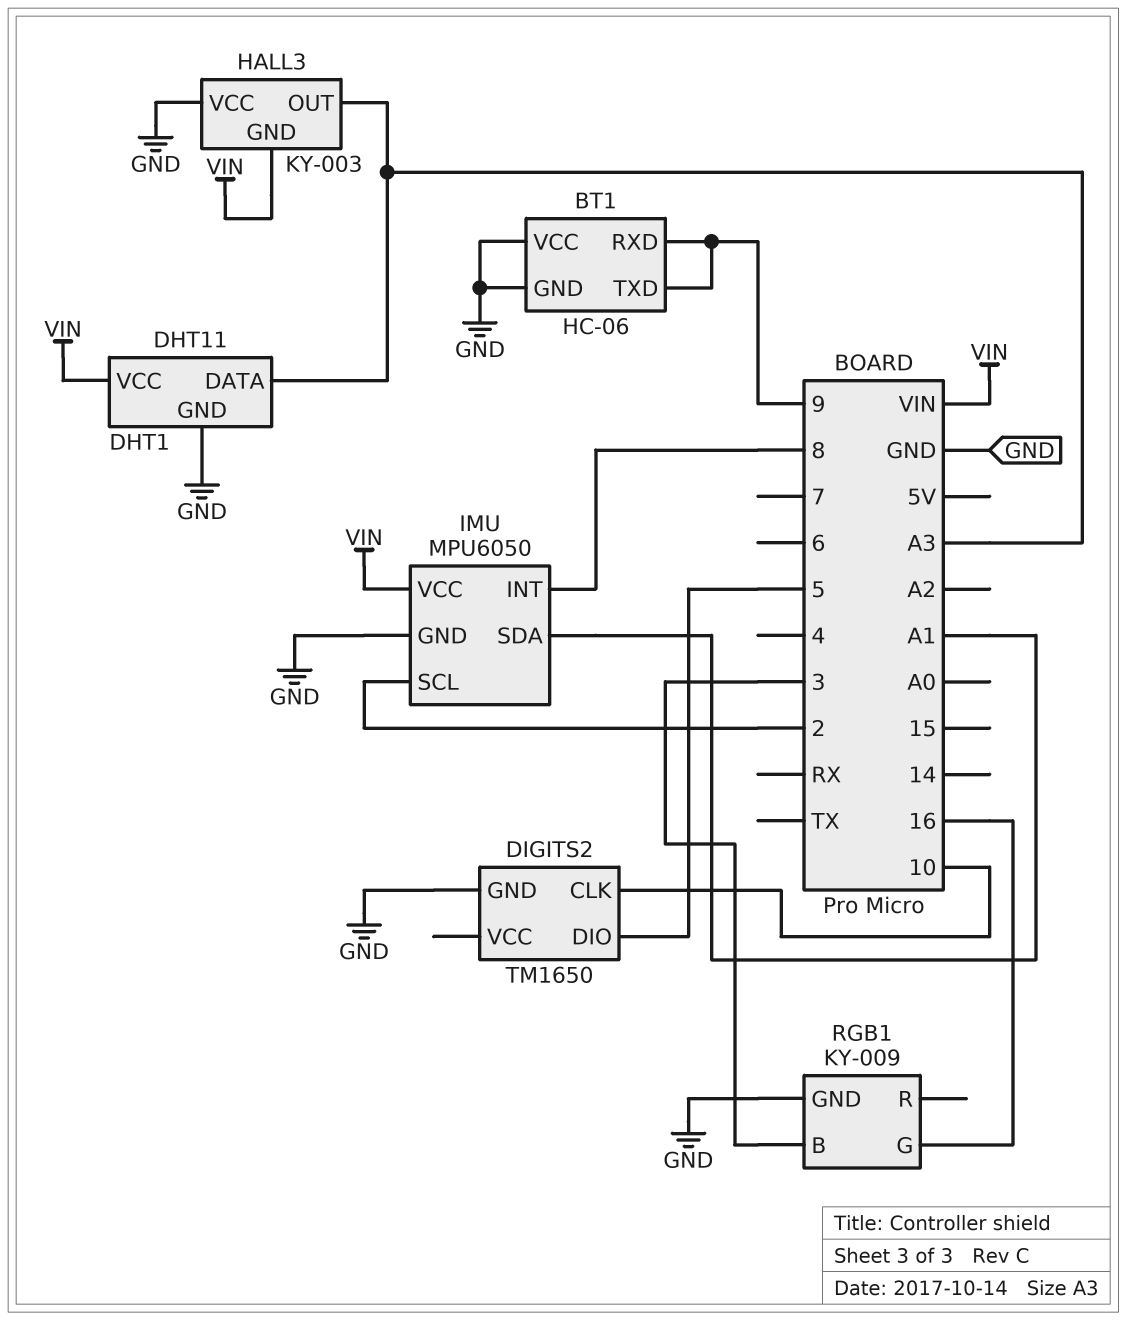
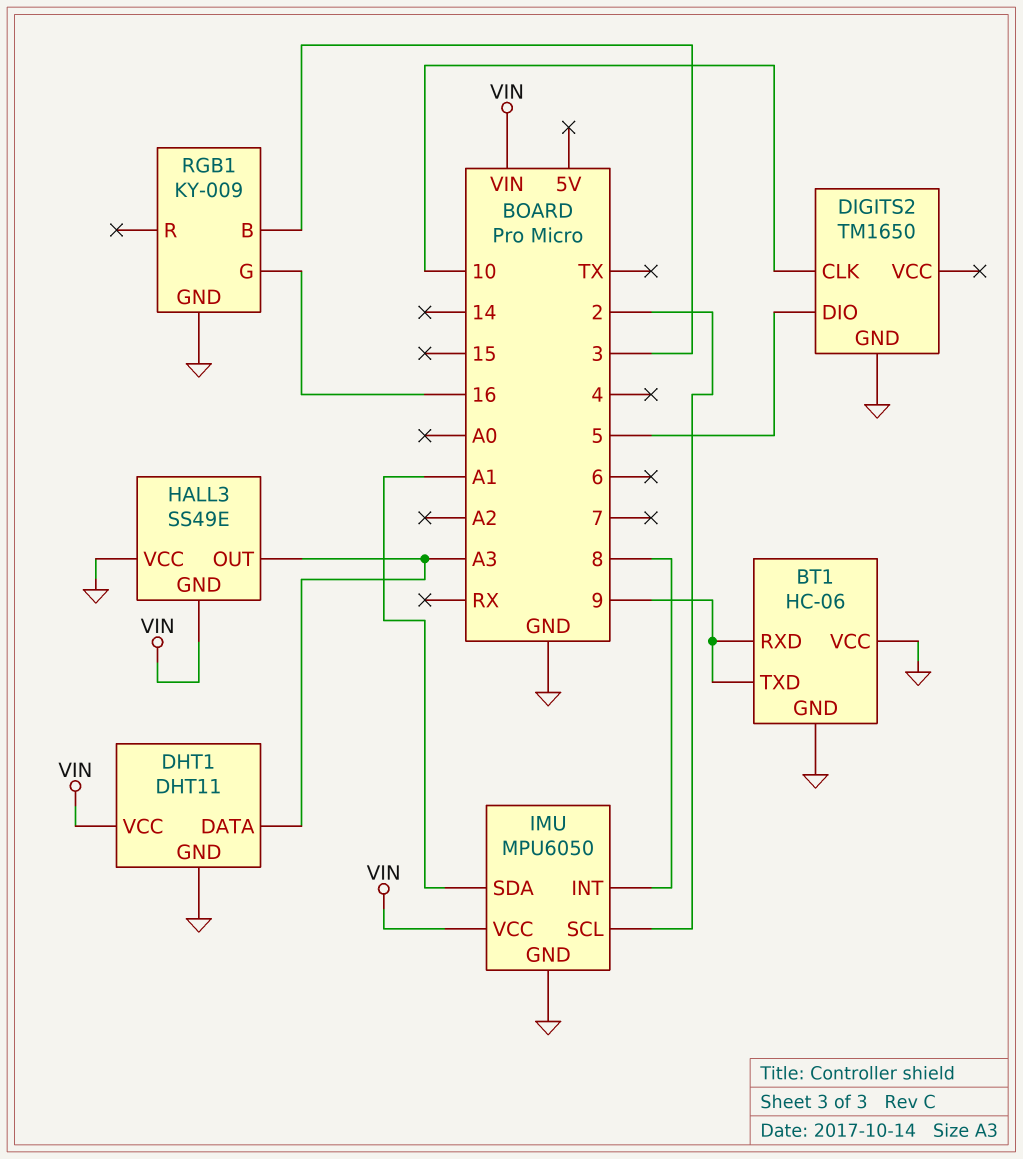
HALL3: KY-003 -> SS49E

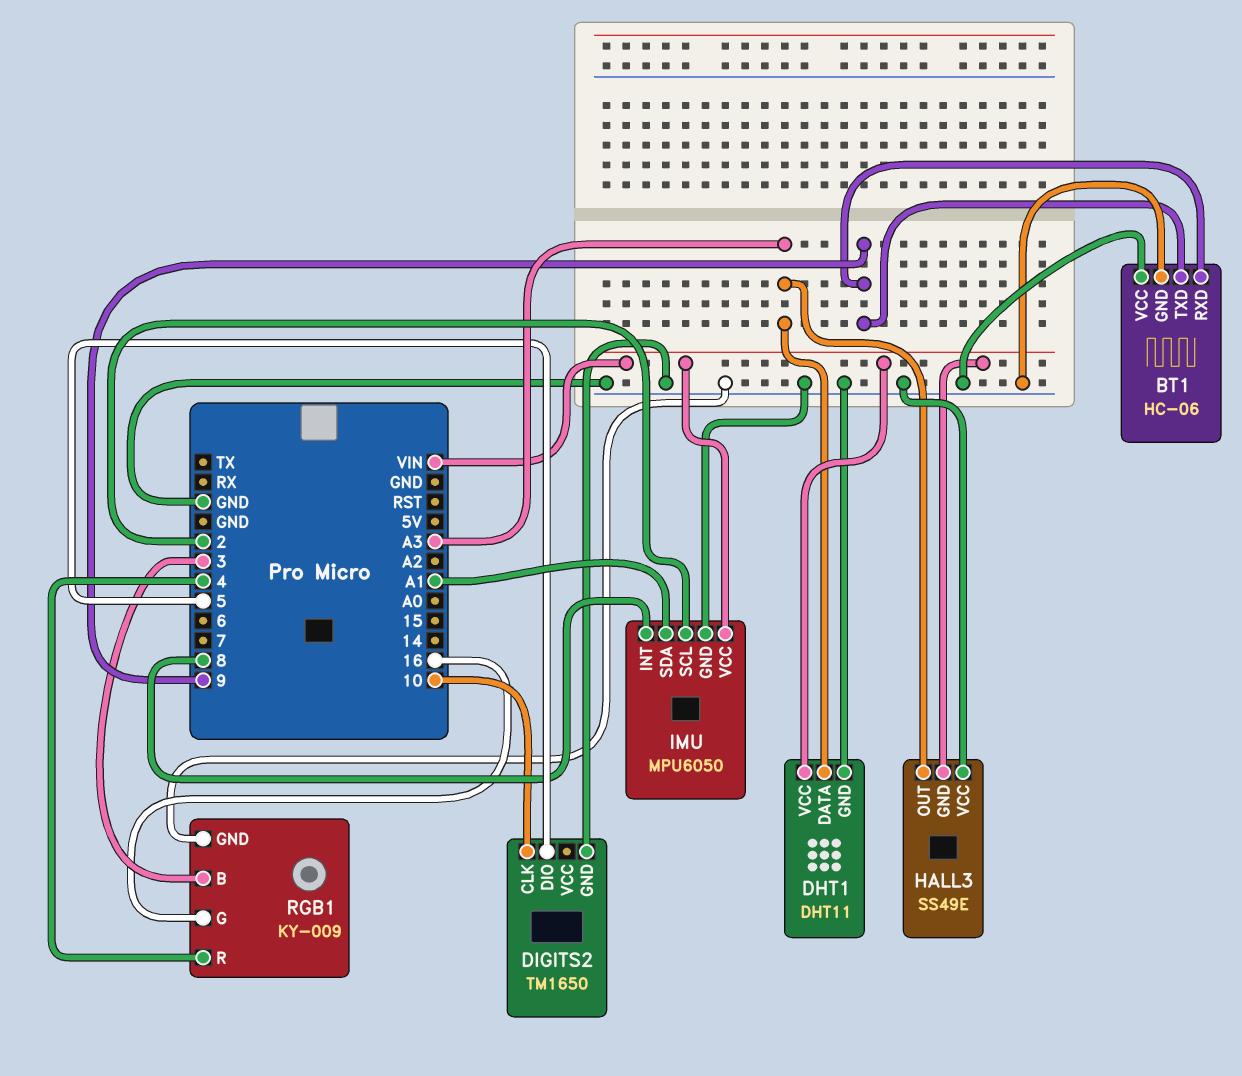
RGB1 pin R: none -> 4

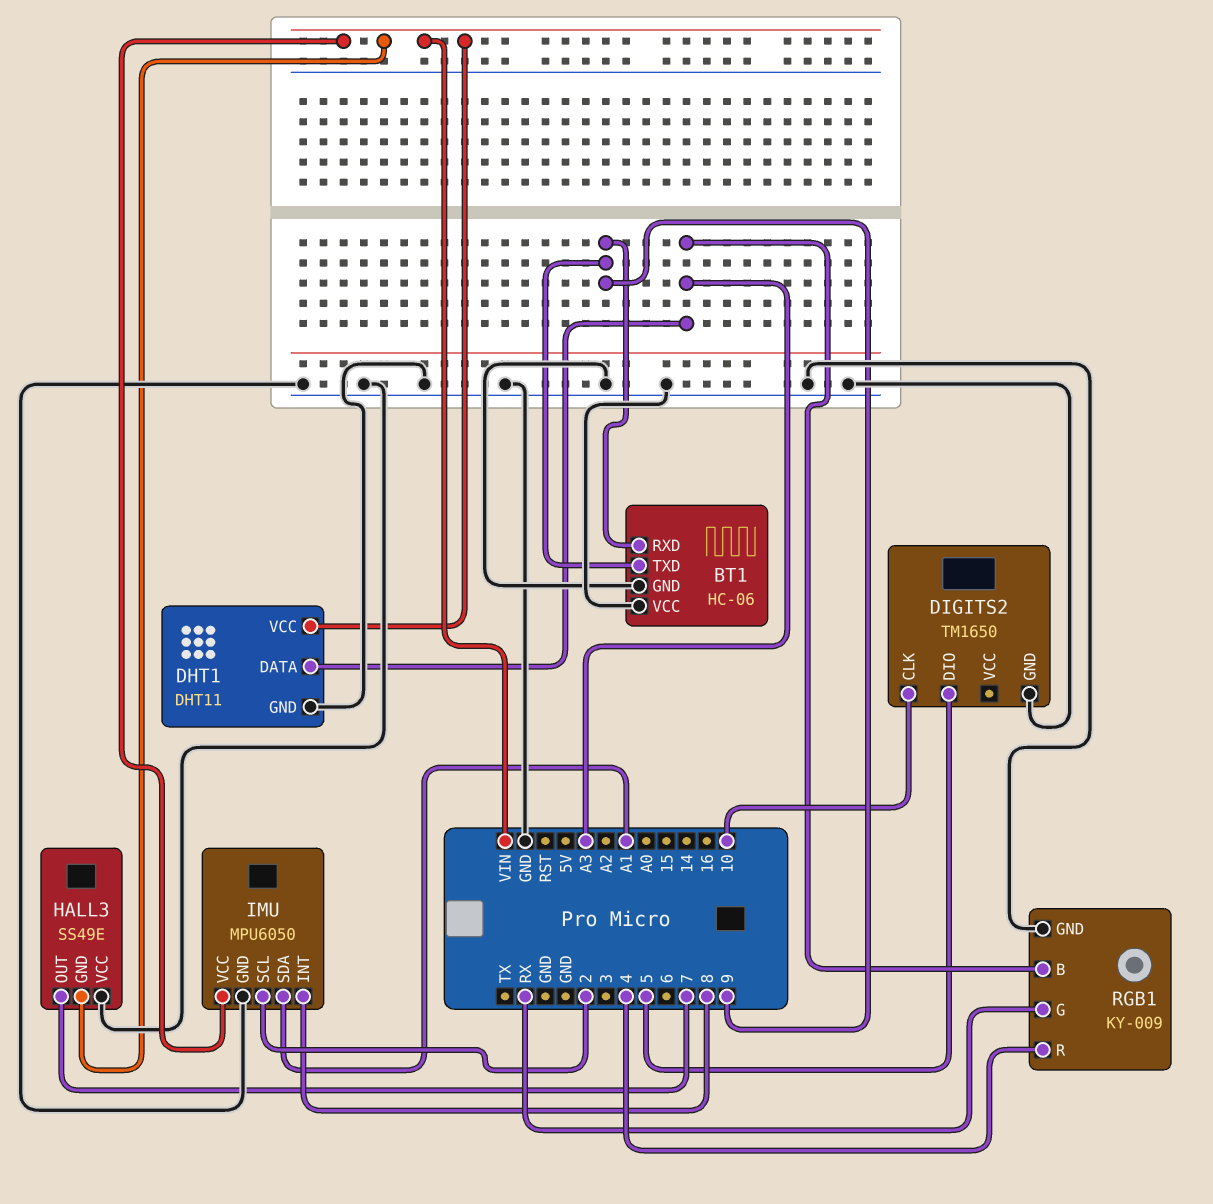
HALL3 pin OUT: A3 -> 7
RGB1 pin B: 3 -> A3
RGB1 pin G: 16 -> RX

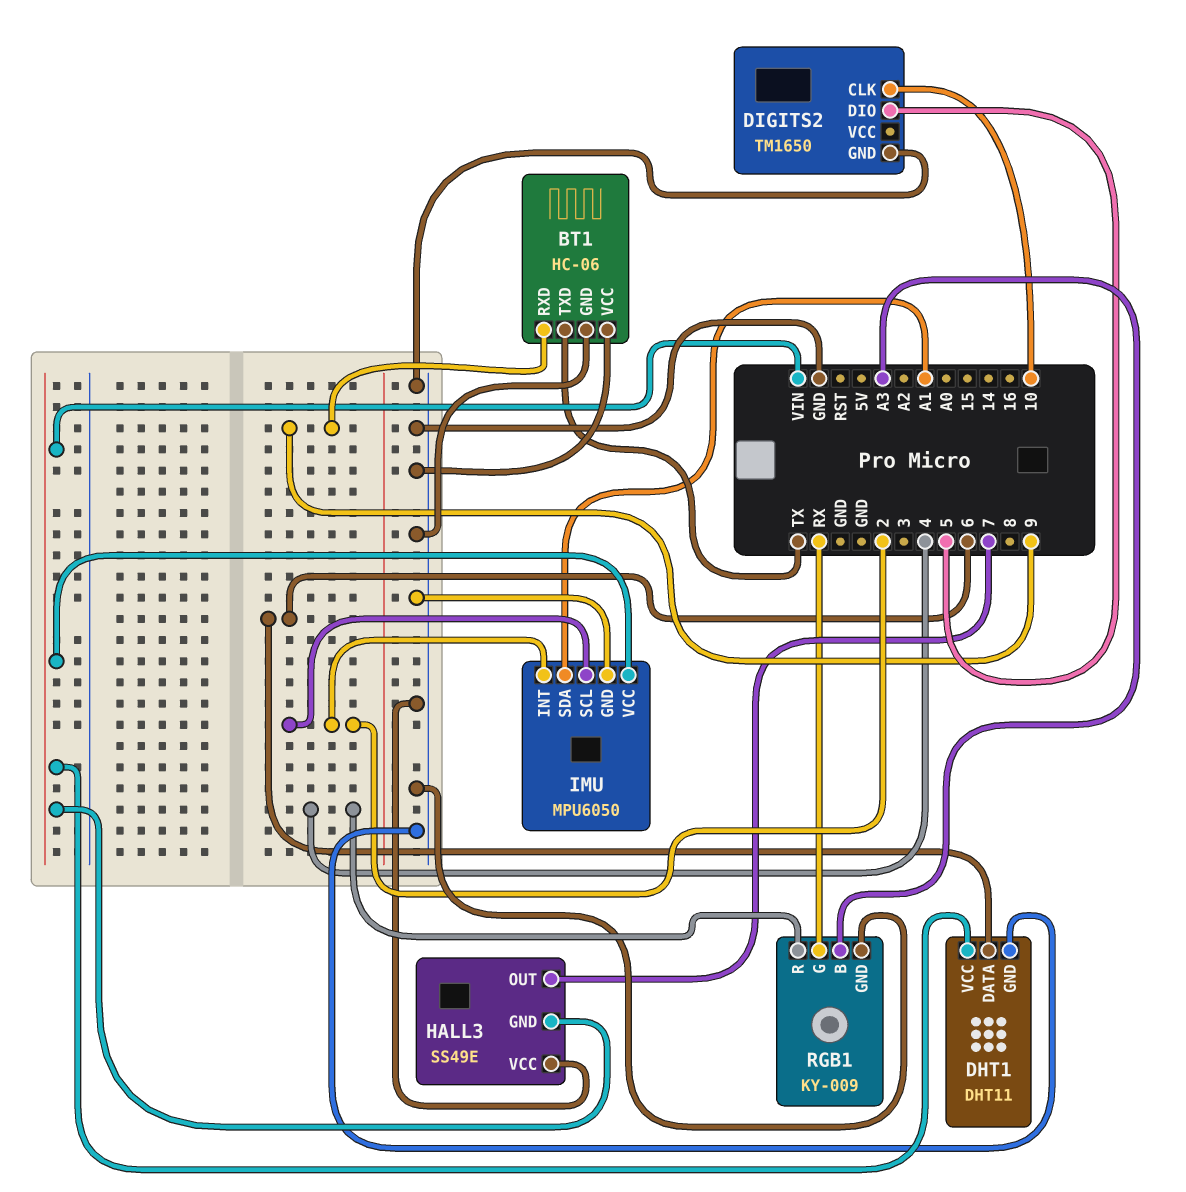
BT1 pin TXD: 9 -> TX
DHT1 pin DATA: A3 -> 6
IMU pin INT: 8 -> 2

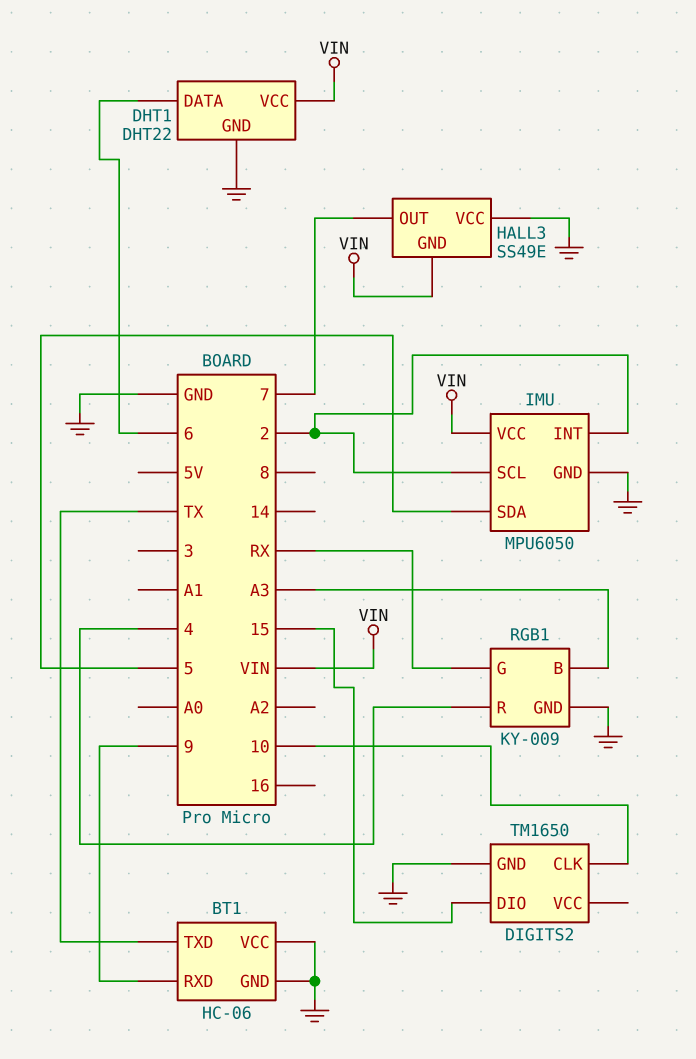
DHT1: DHT11 -> DHT22
DIGITS2 pin DIO: 5 -> 15
IMU pin SDA: A1 -> 5

